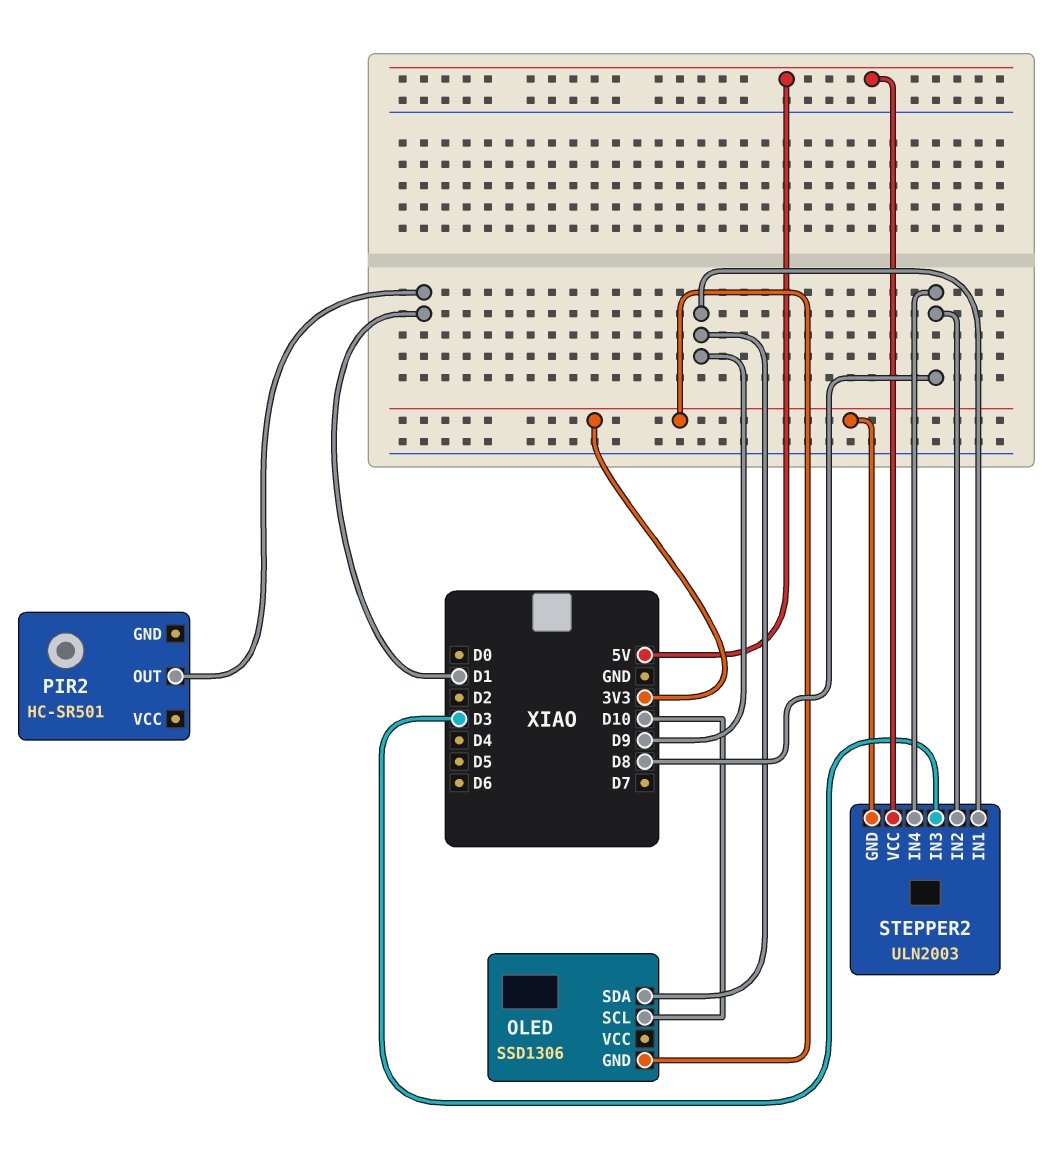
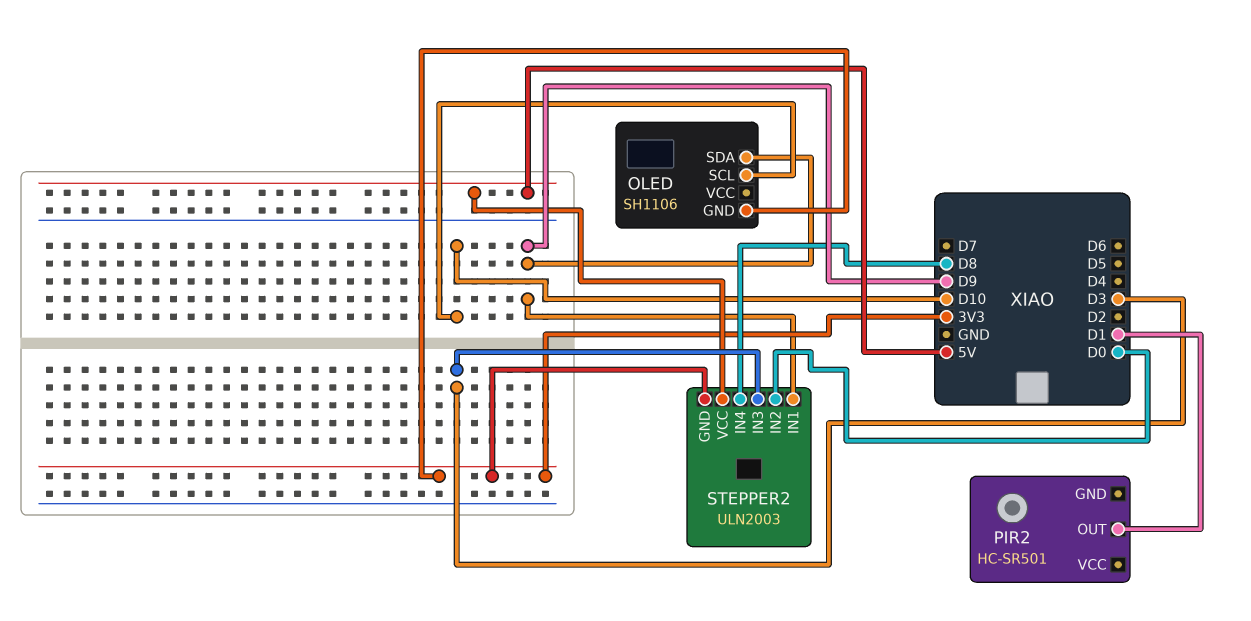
OLED: SSD1306 -> SH1106
STEPPER2 pin IN2: D8 -> D0

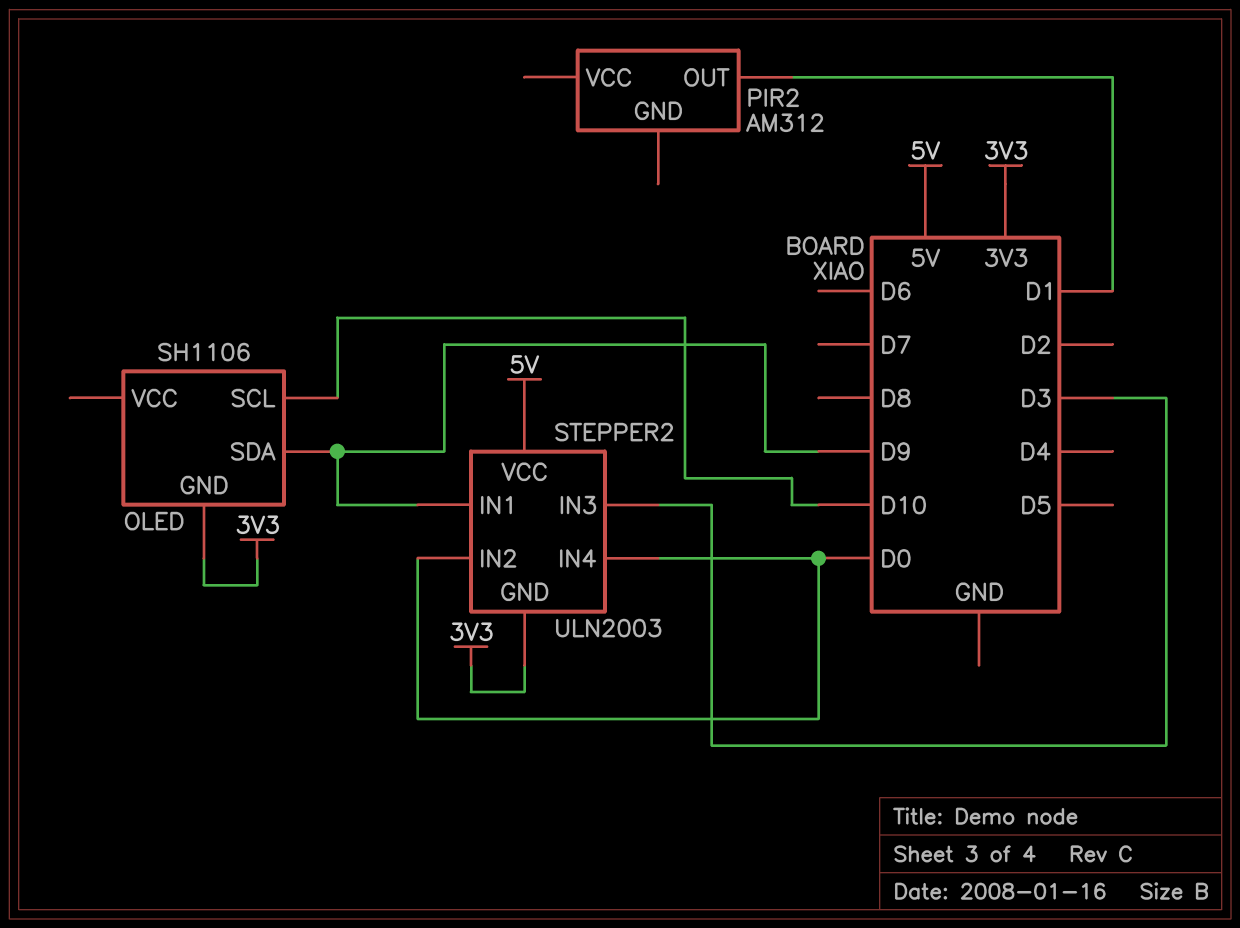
PIR2: HC-SR501 -> AM312
STEPPER2 pin IN4: D8 -> D0

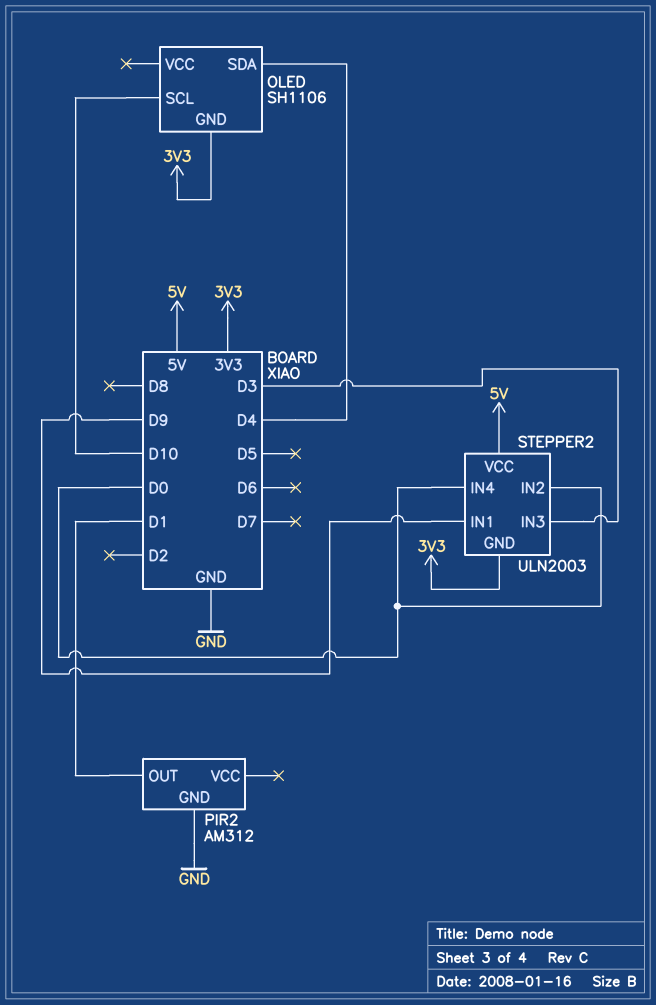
OLED pin SDA: D9 -> D4
PIR2 pin GND: none -> GND

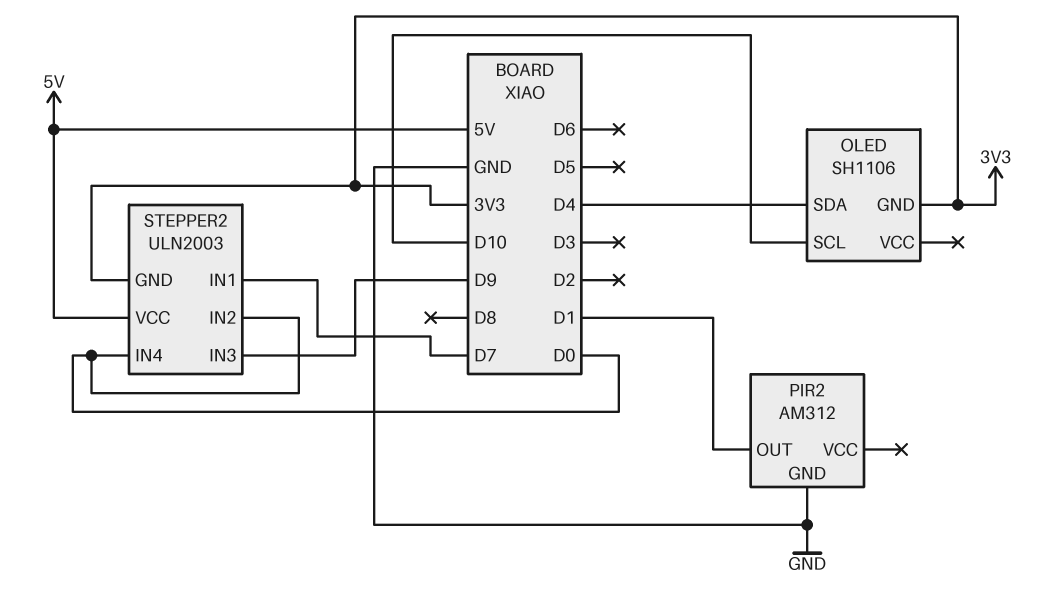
STEPPER2 pin IN1: D9 -> D7
STEPPER2 pin IN3: D3 -> D9

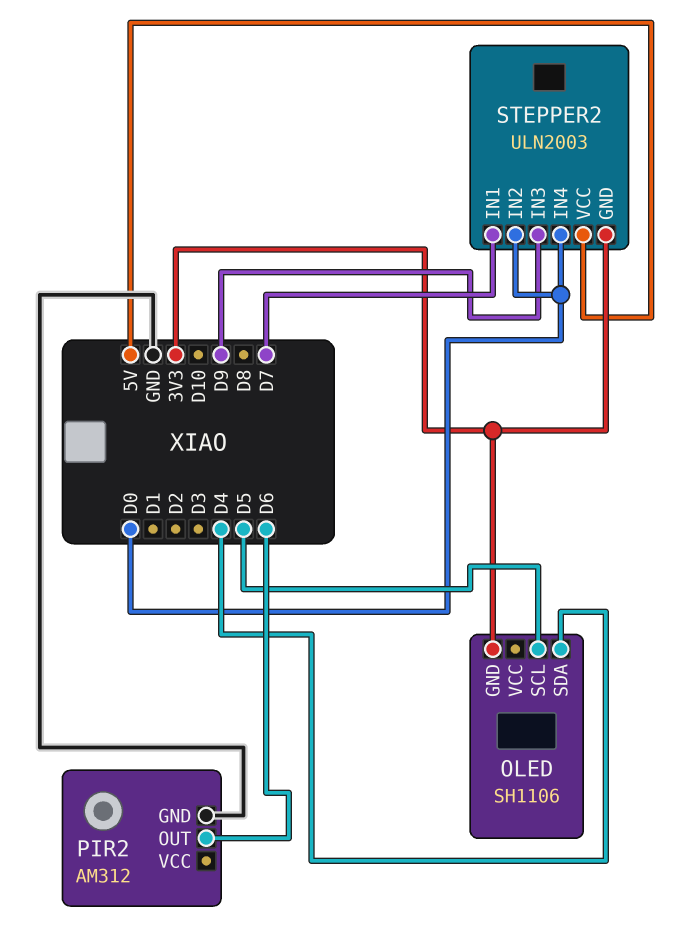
OLED pin SCL: D10 -> D5
PIR2 pin OUT: D1 -> D6

